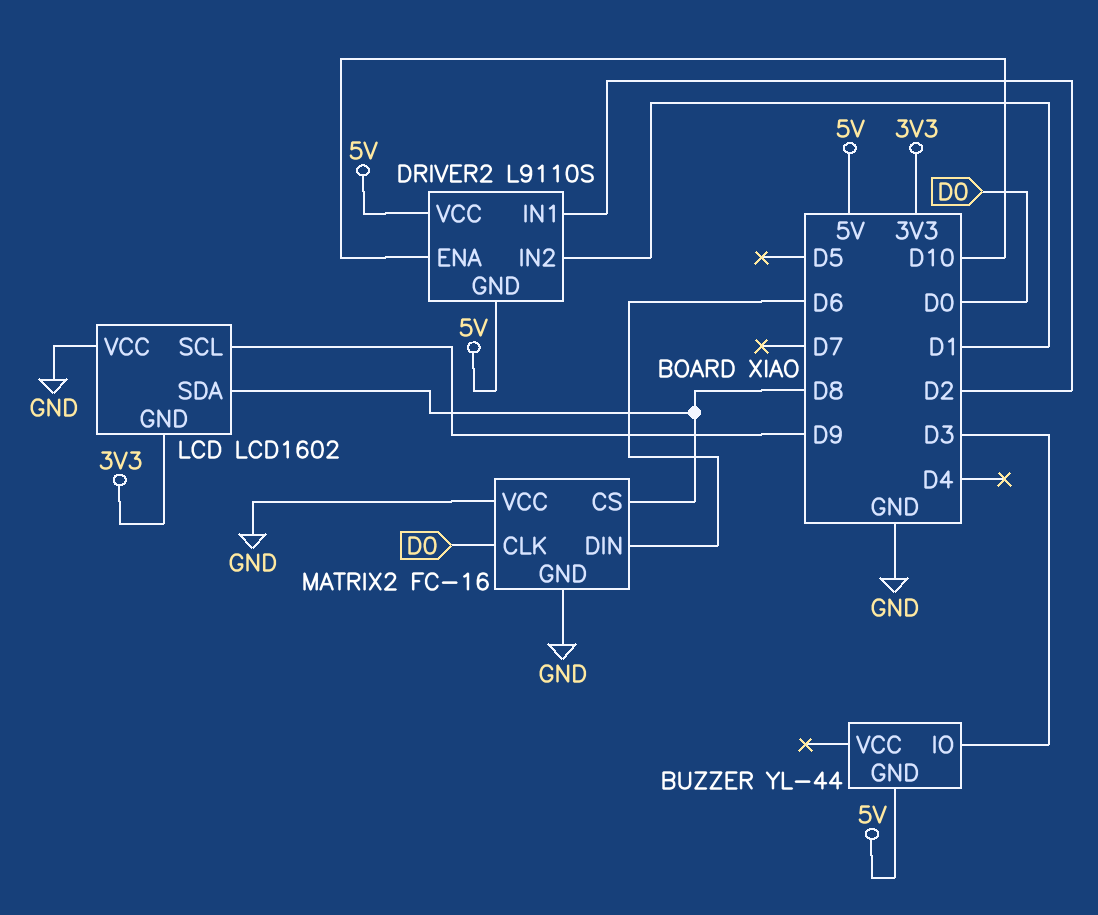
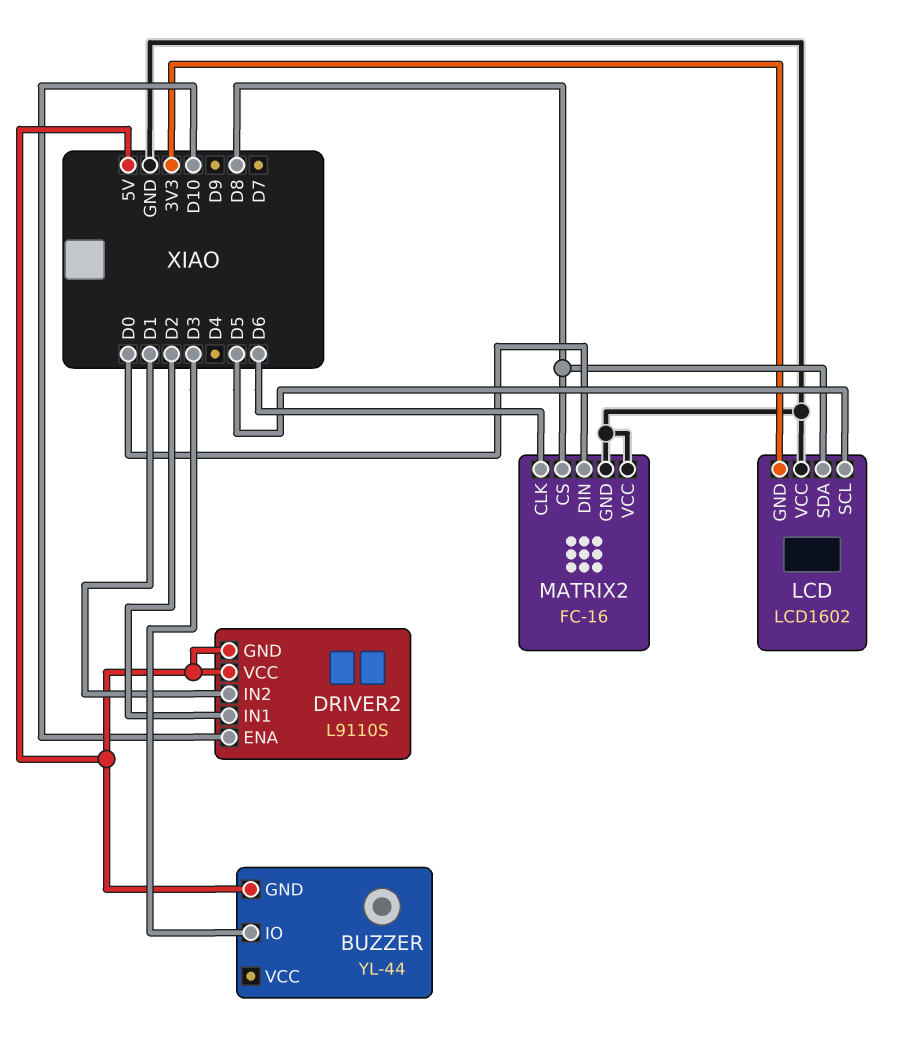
LCD pin SCL: D9 -> D5
MATRIX2 pin CLK: D0 -> D6
MATRIX2 pin DIN: D6 -> D0

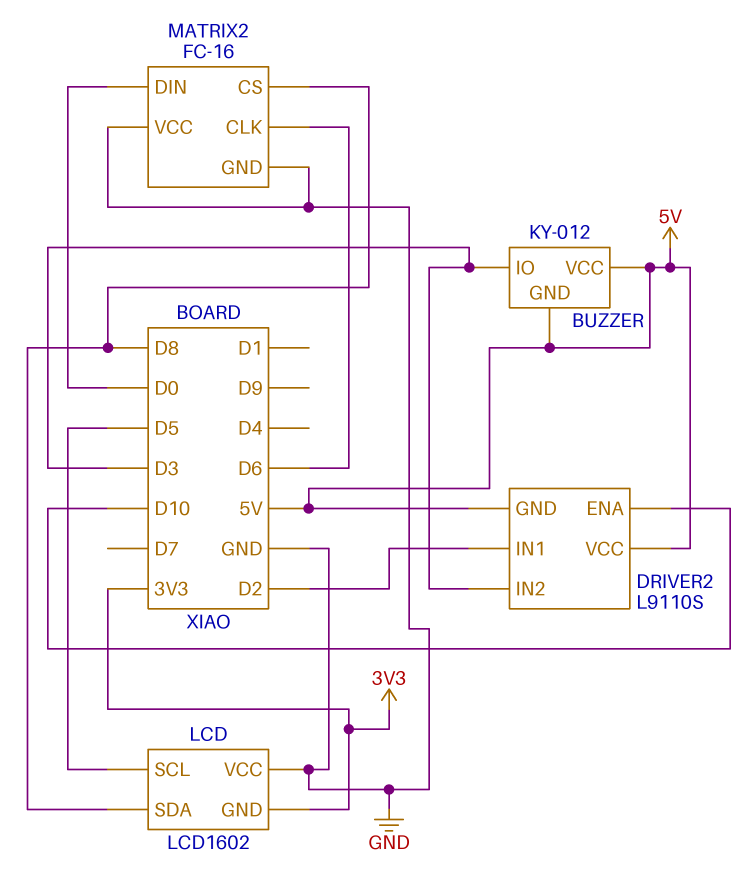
BUZZER: YL-44 -> KY-012
BUZZER pin VCC: none -> 5V
DRIVER2 pin IN2: D1 -> D3

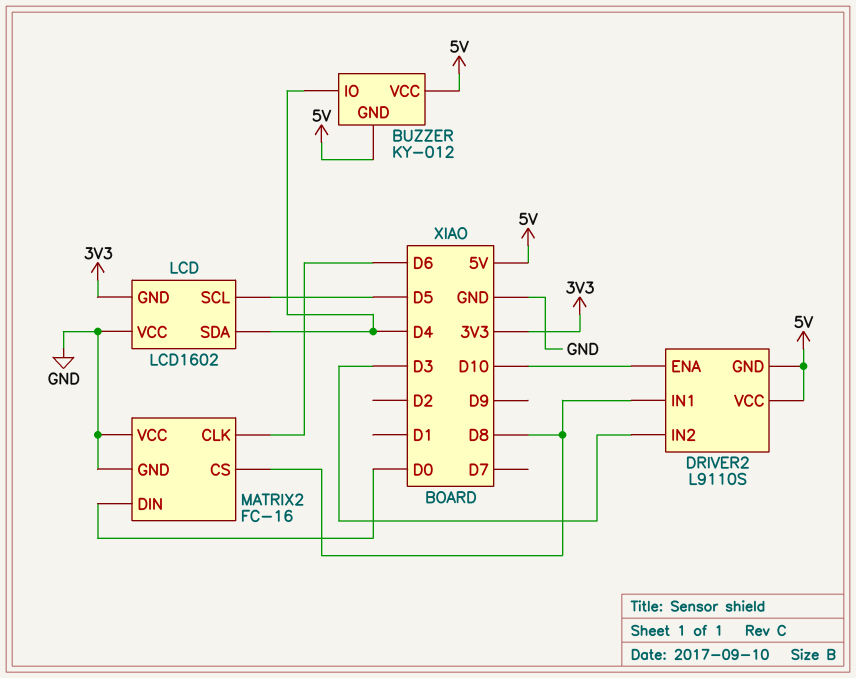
BUZZER pin IO: D3 -> D4
DRIVER2 pin IN1: D2 -> D8
LCD pin SDA: D8 -> D4

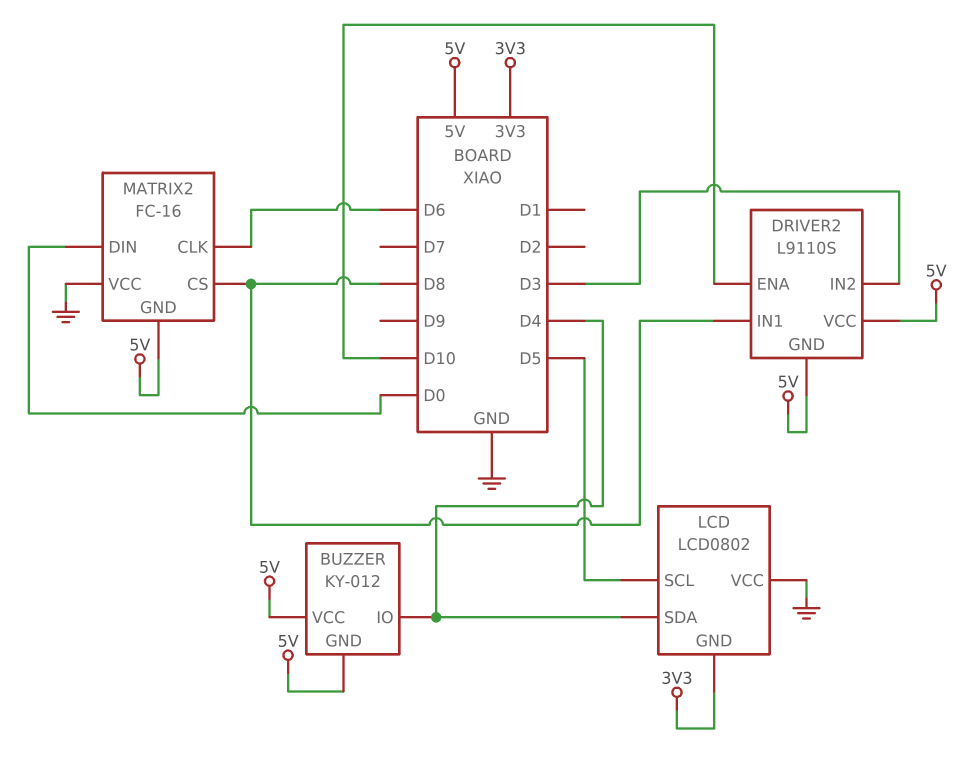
LCD: LCD1602 -> LCD0802
MATRIX2 pin GND: GND -> 5V

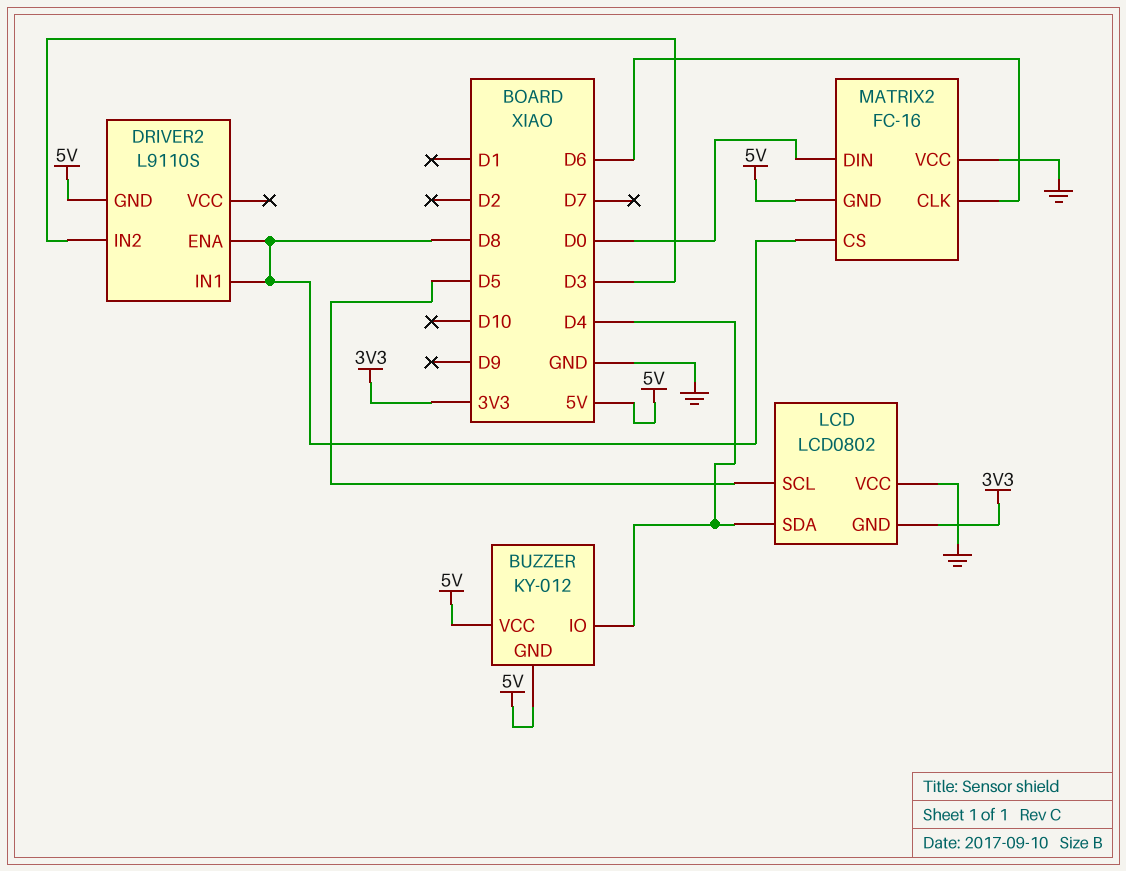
DRIVER2 pin ENA: D10 -> D8
DRIVER2 pin VCC: 5V -> none

